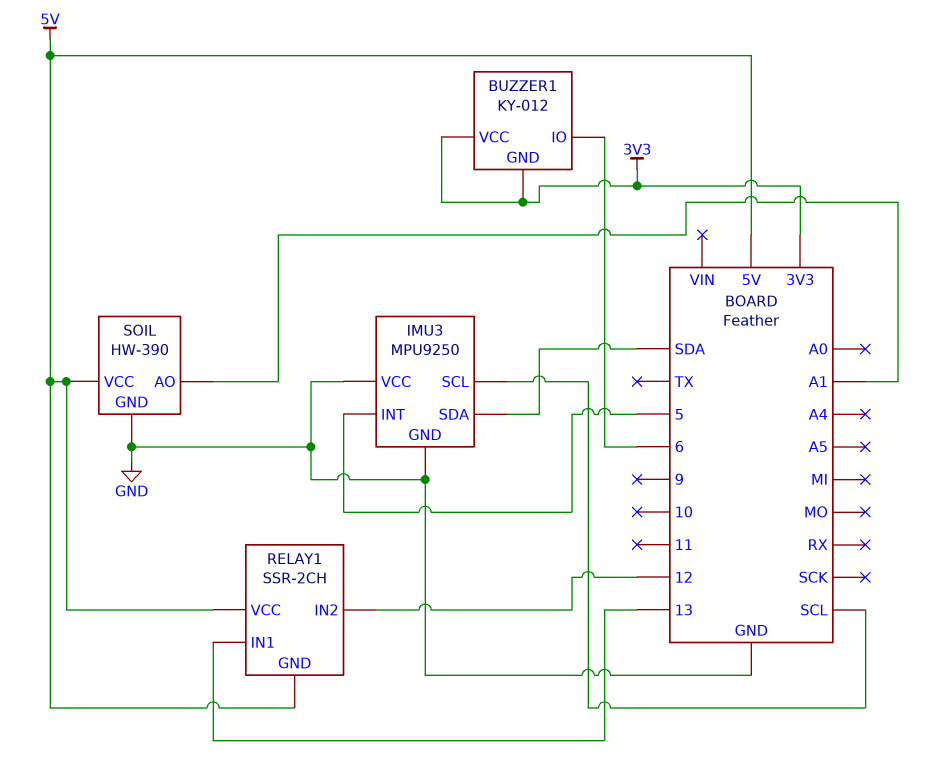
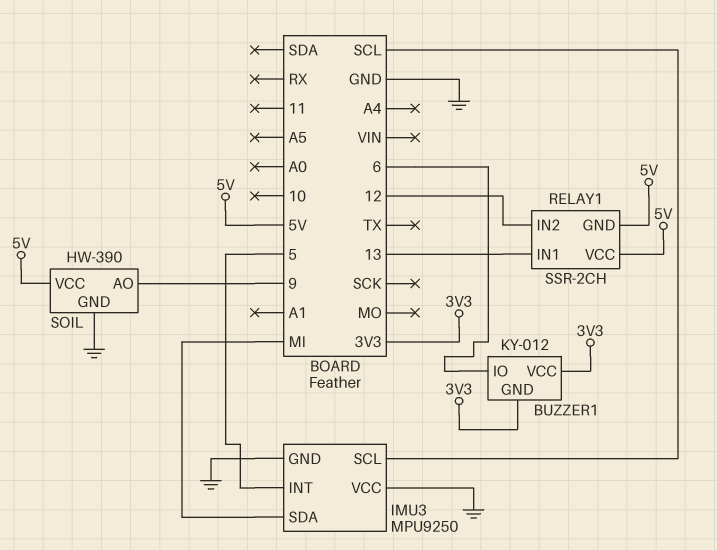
IMU3 pin SDA: SDA -> MI
SOIL pin AO: A1 -> 9

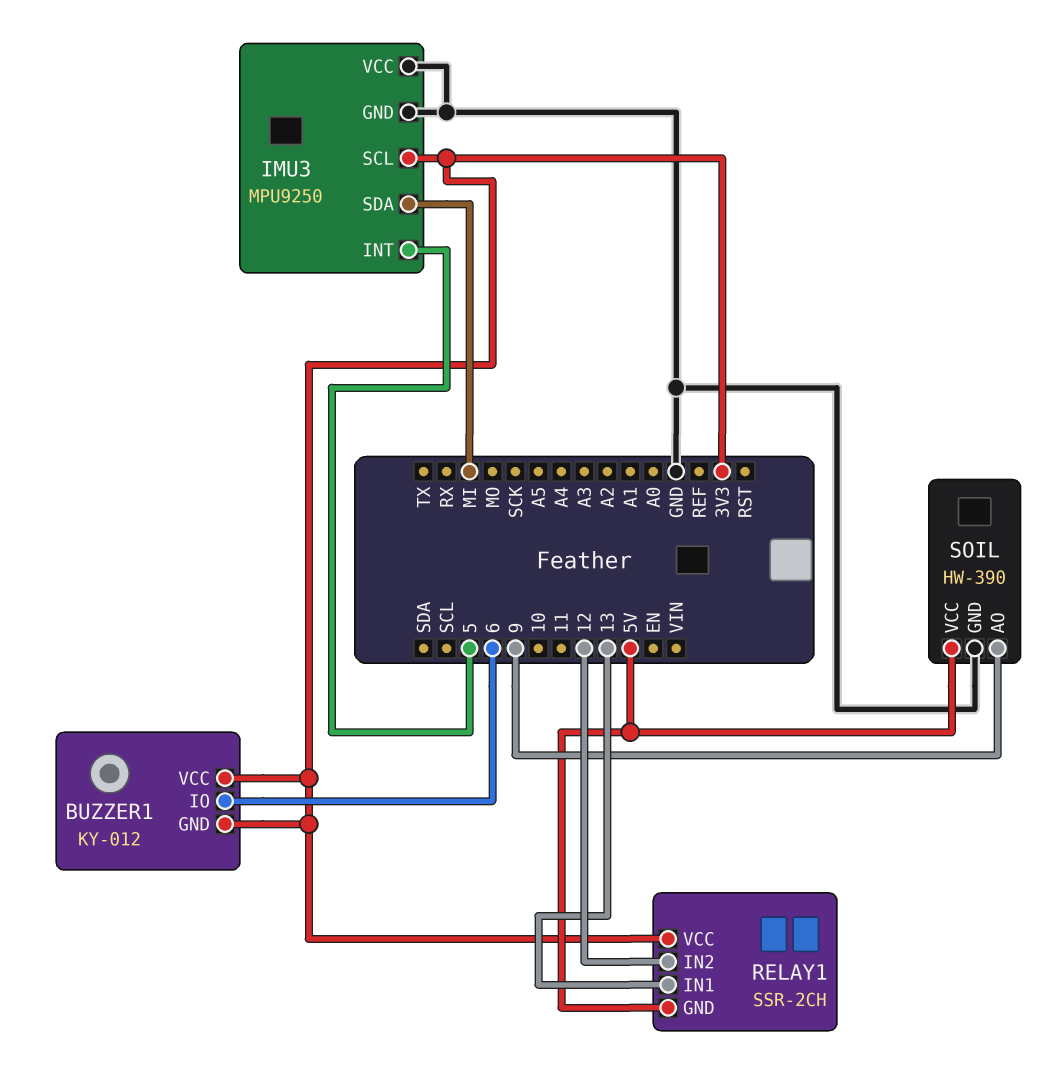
IMU3 pin SCL: SCL -> 3V3
RELAY1 pin VCC: 5V -> 3V3

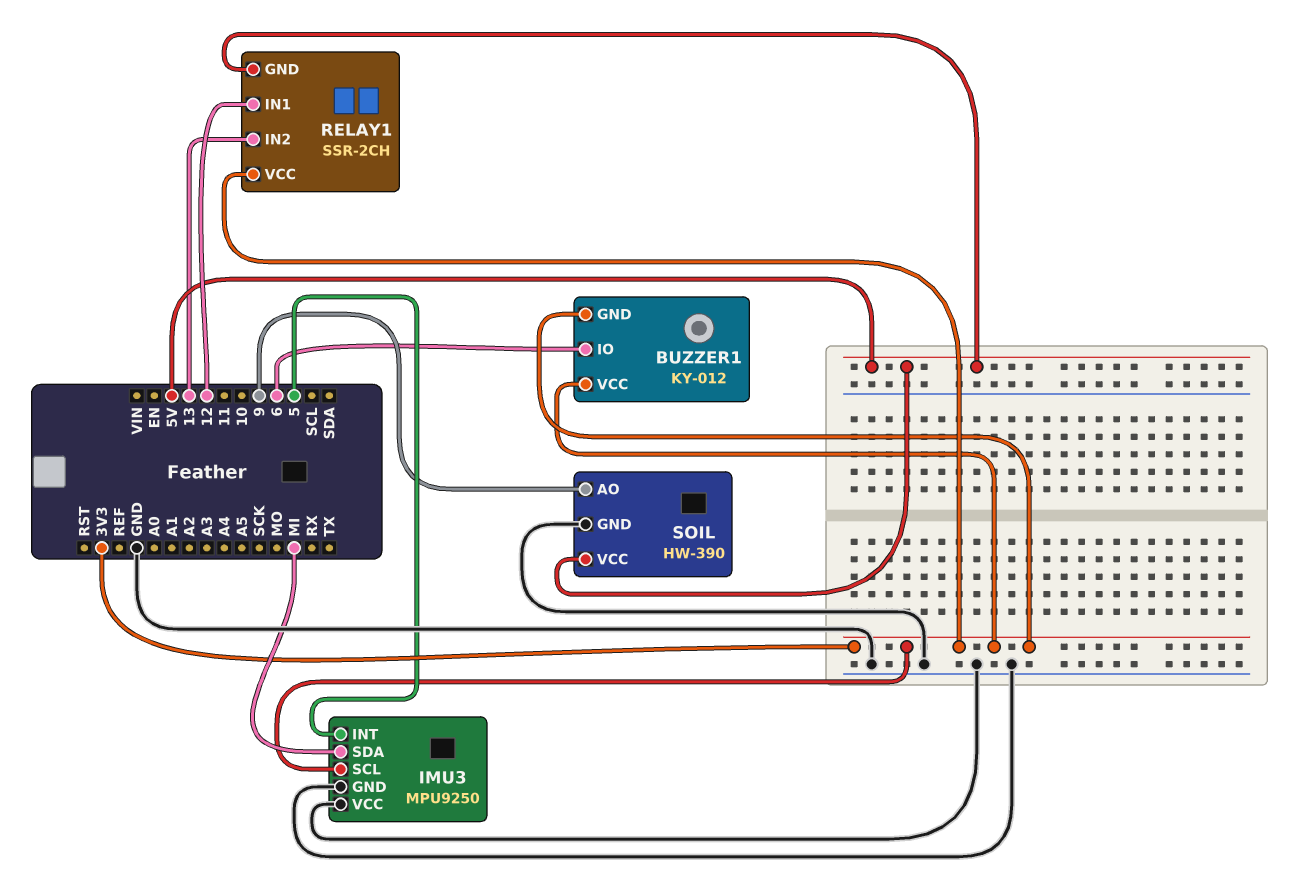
RELAY1 pin IN1: 13 -> 12
RELAY1 pin IN2: 12 -> 13

